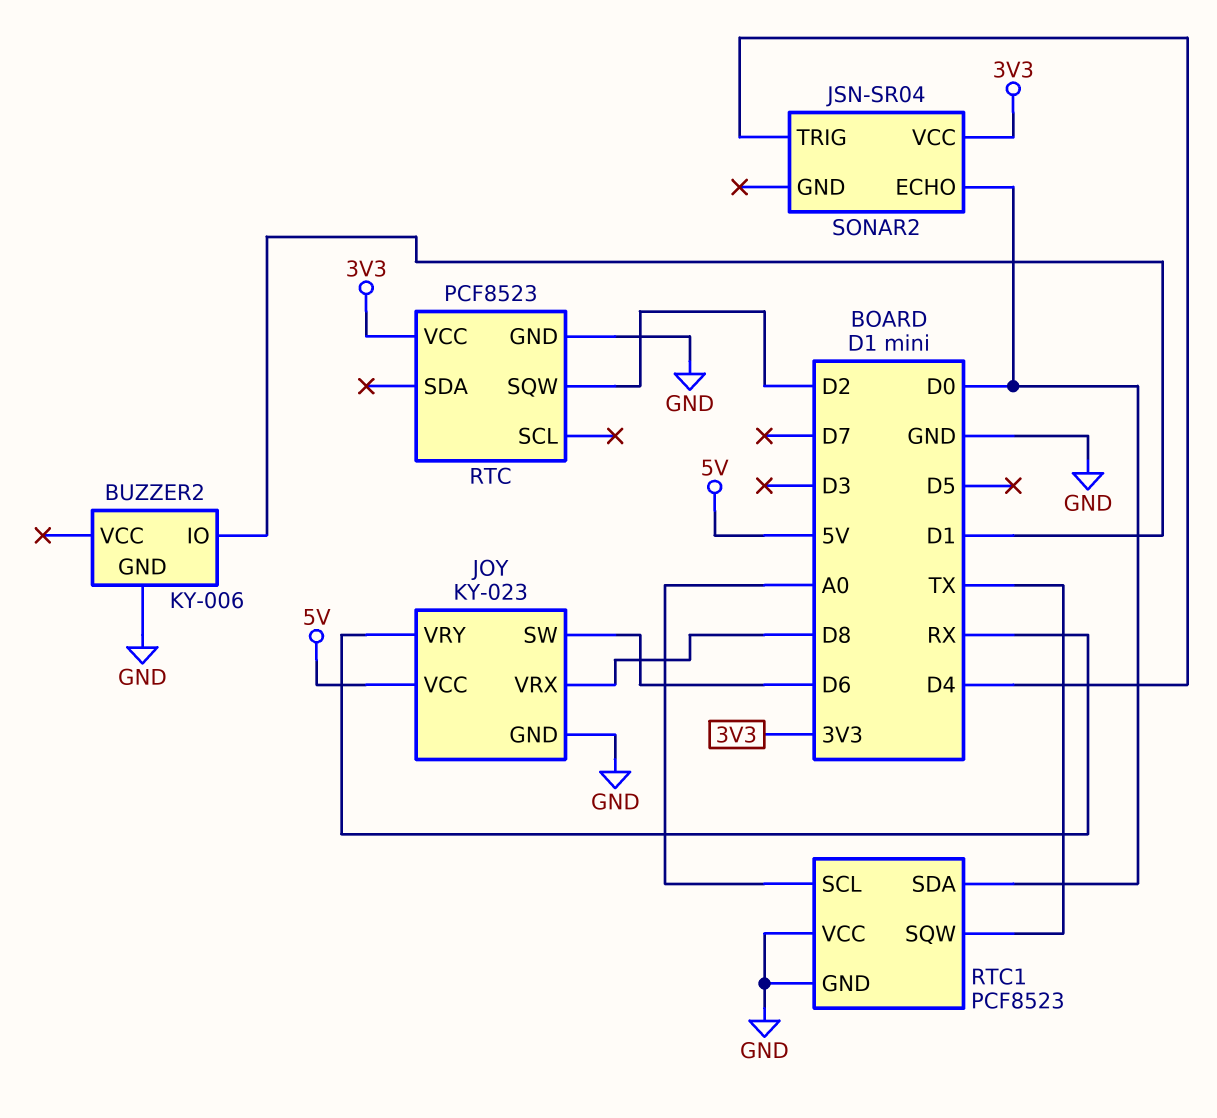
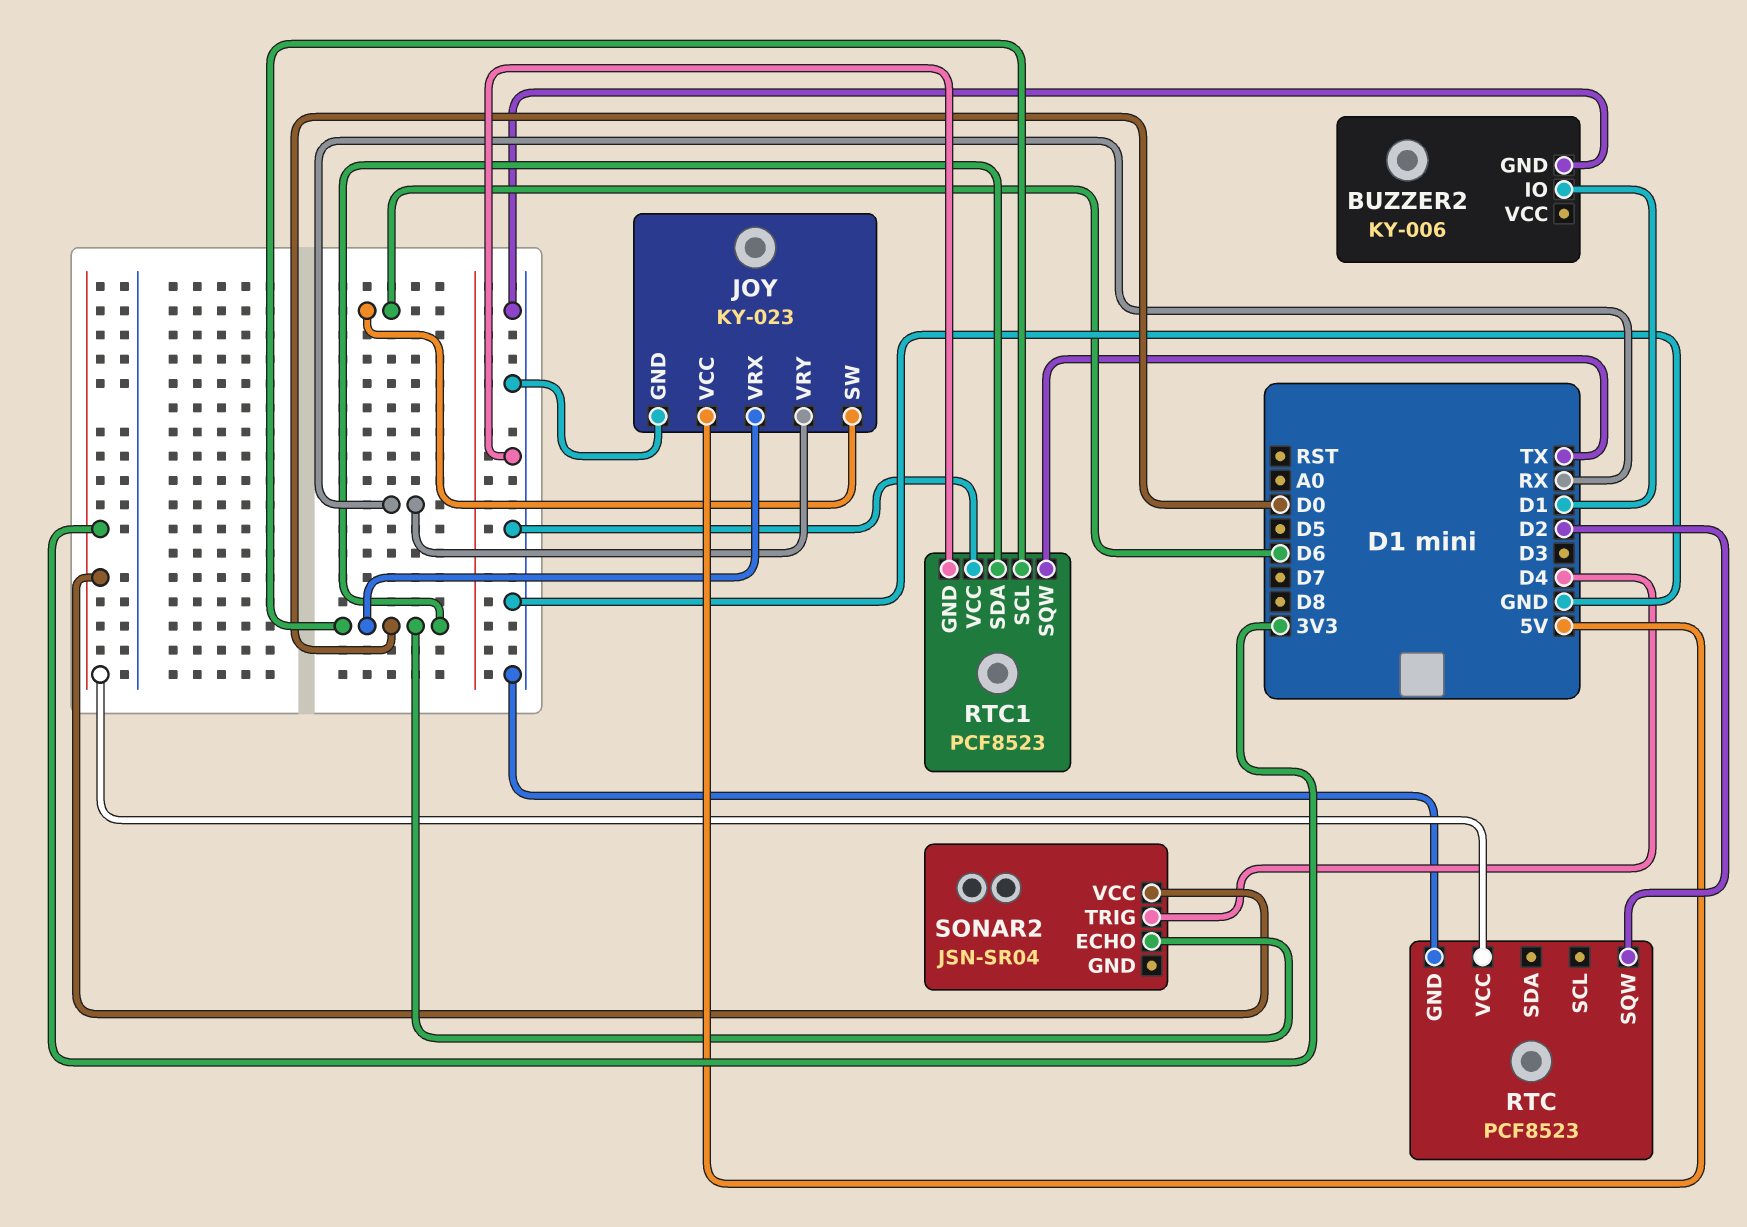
JOY pin VRX: D8 -> D0
RTC1 pin SCL: A0 -> D0

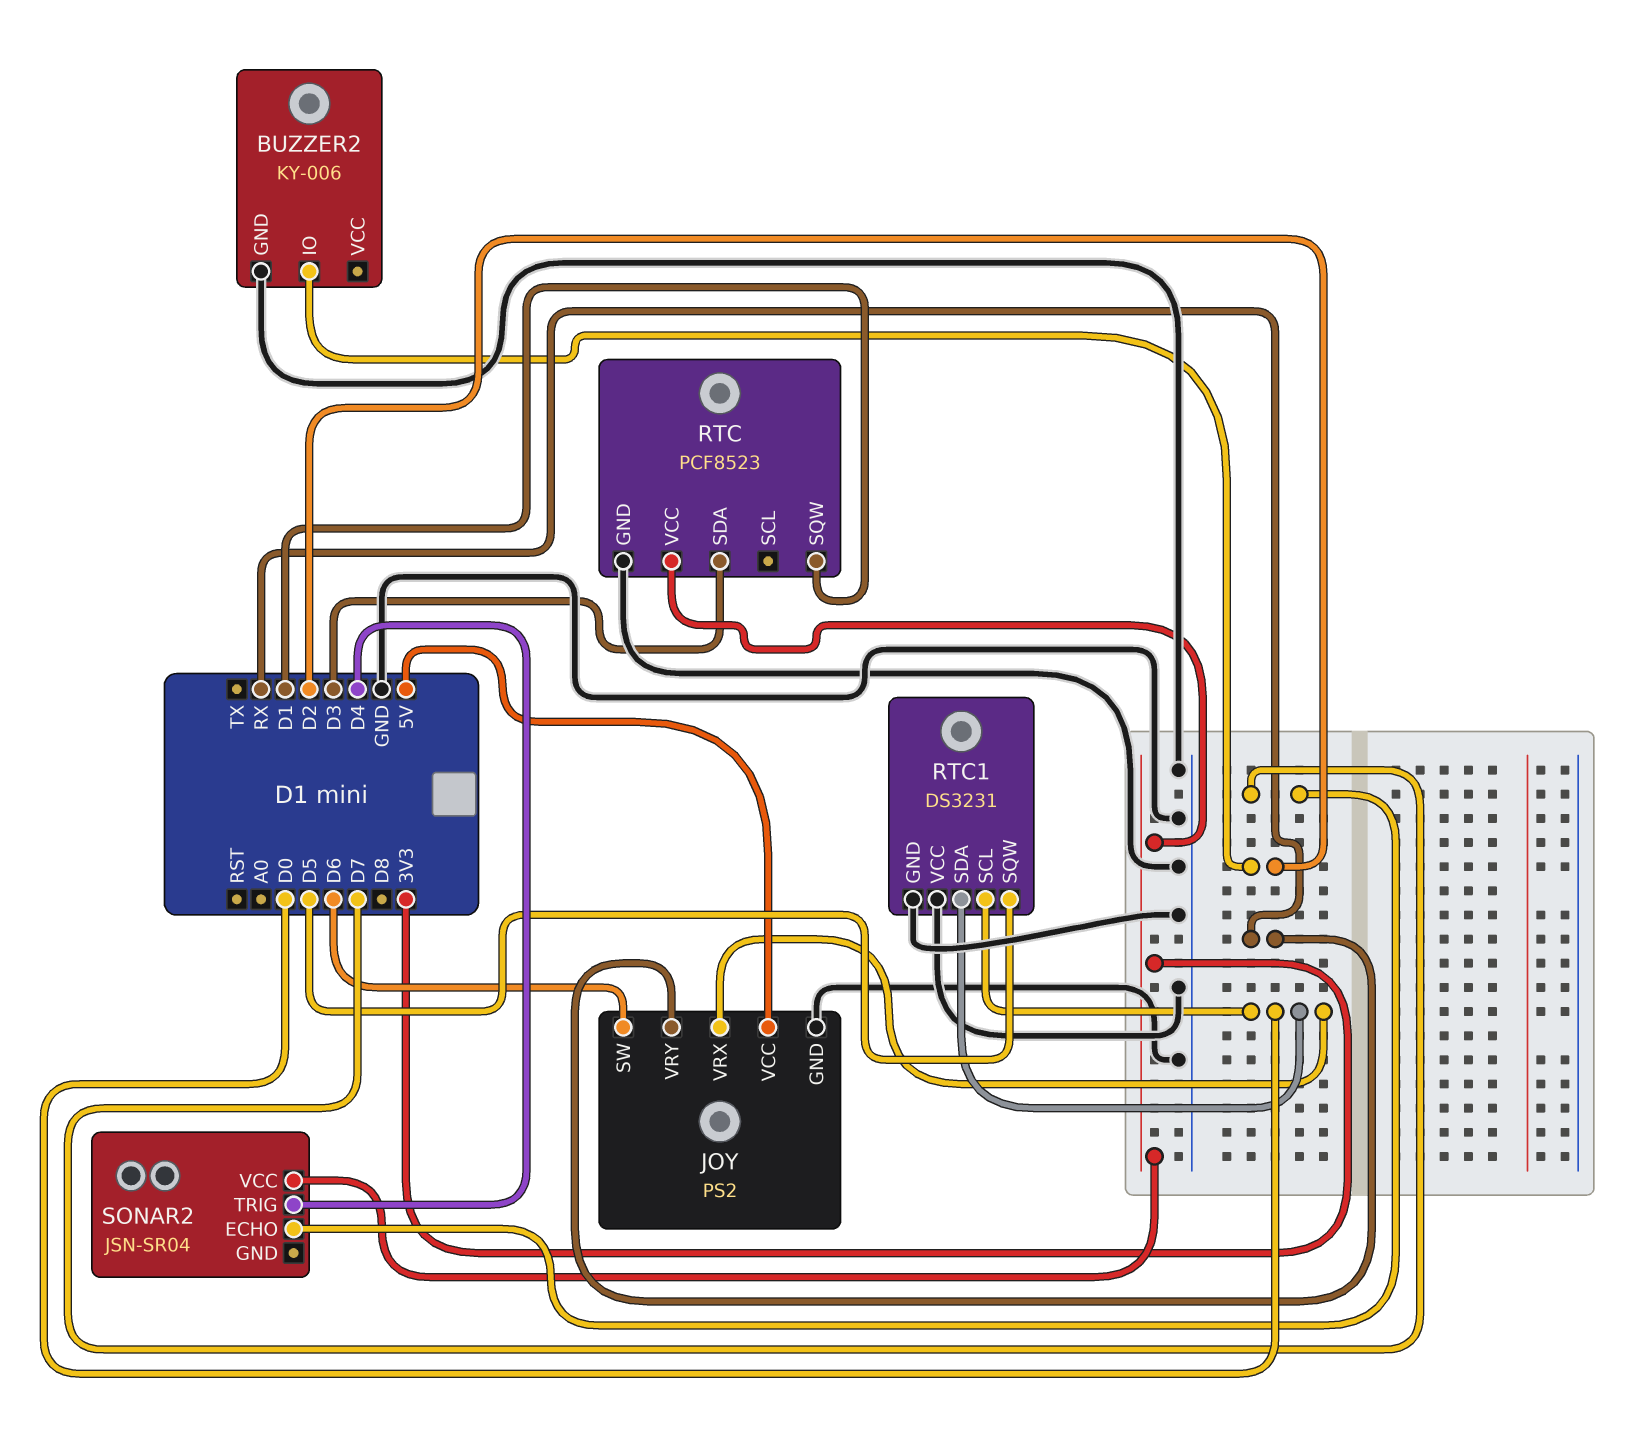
BUZZER2 pin IO: D1 -> D2
JOY: KY-023 -> PS2
RTC pin SDA: none -> D3
RTC pin SQW: D2 -> D1
RTC1: PCF8523 -> DS3231
RTC1 pin SQW: TX -> D5
SONAR2 pin ECHO: D0 -> D7

